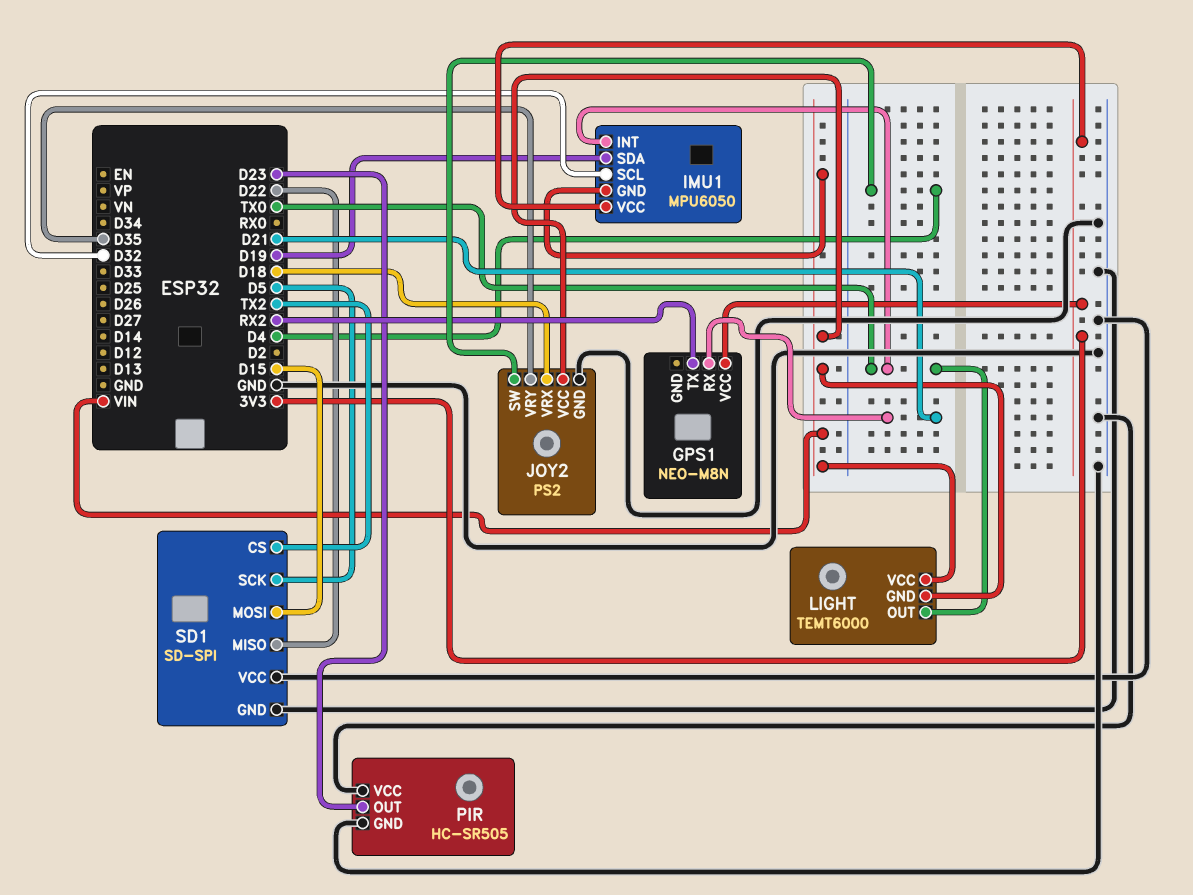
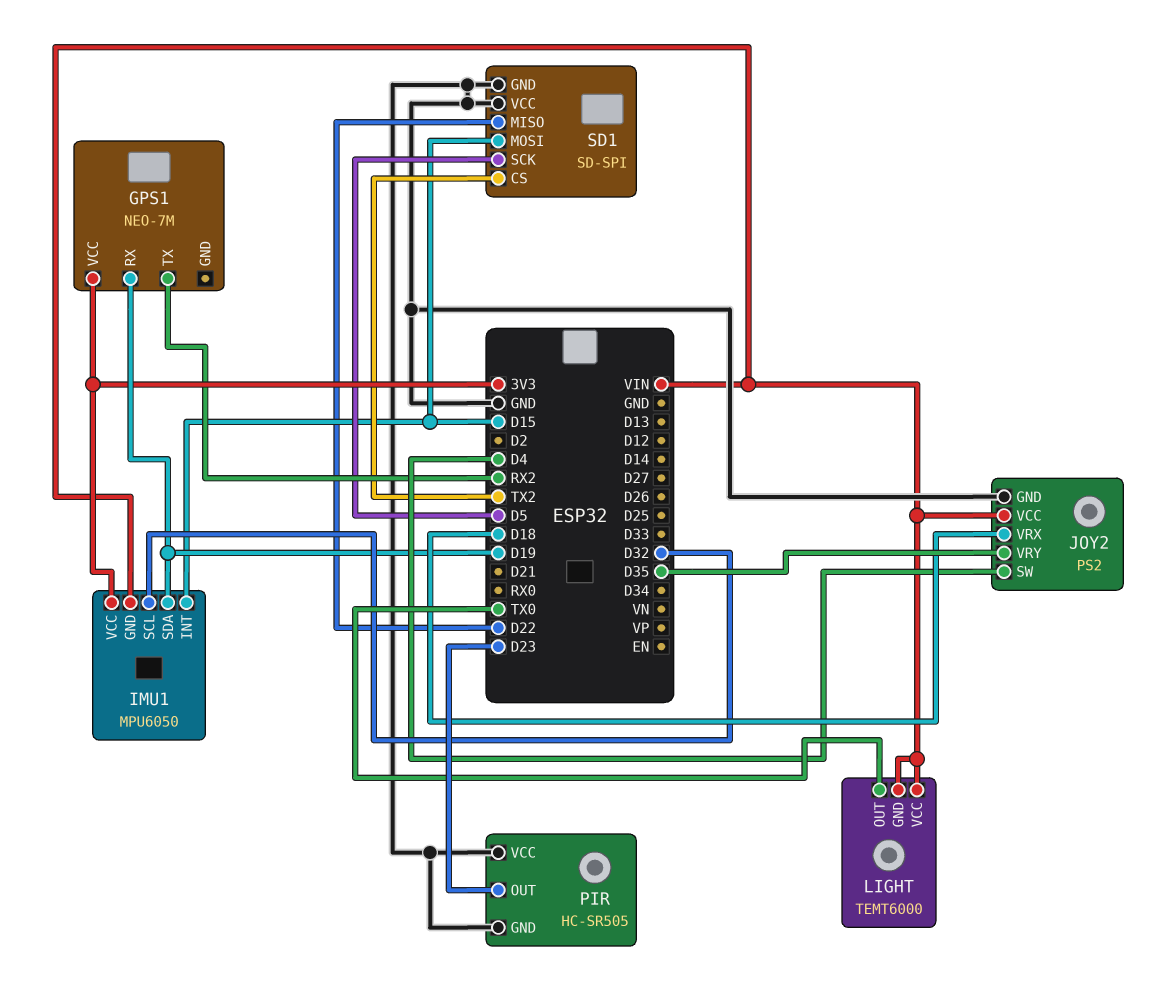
GPS1: NEO-M8N -> NEO-7M
GPS1 pin RX: D21 -> D19
IMU1 pin INT: TX0 -> D15

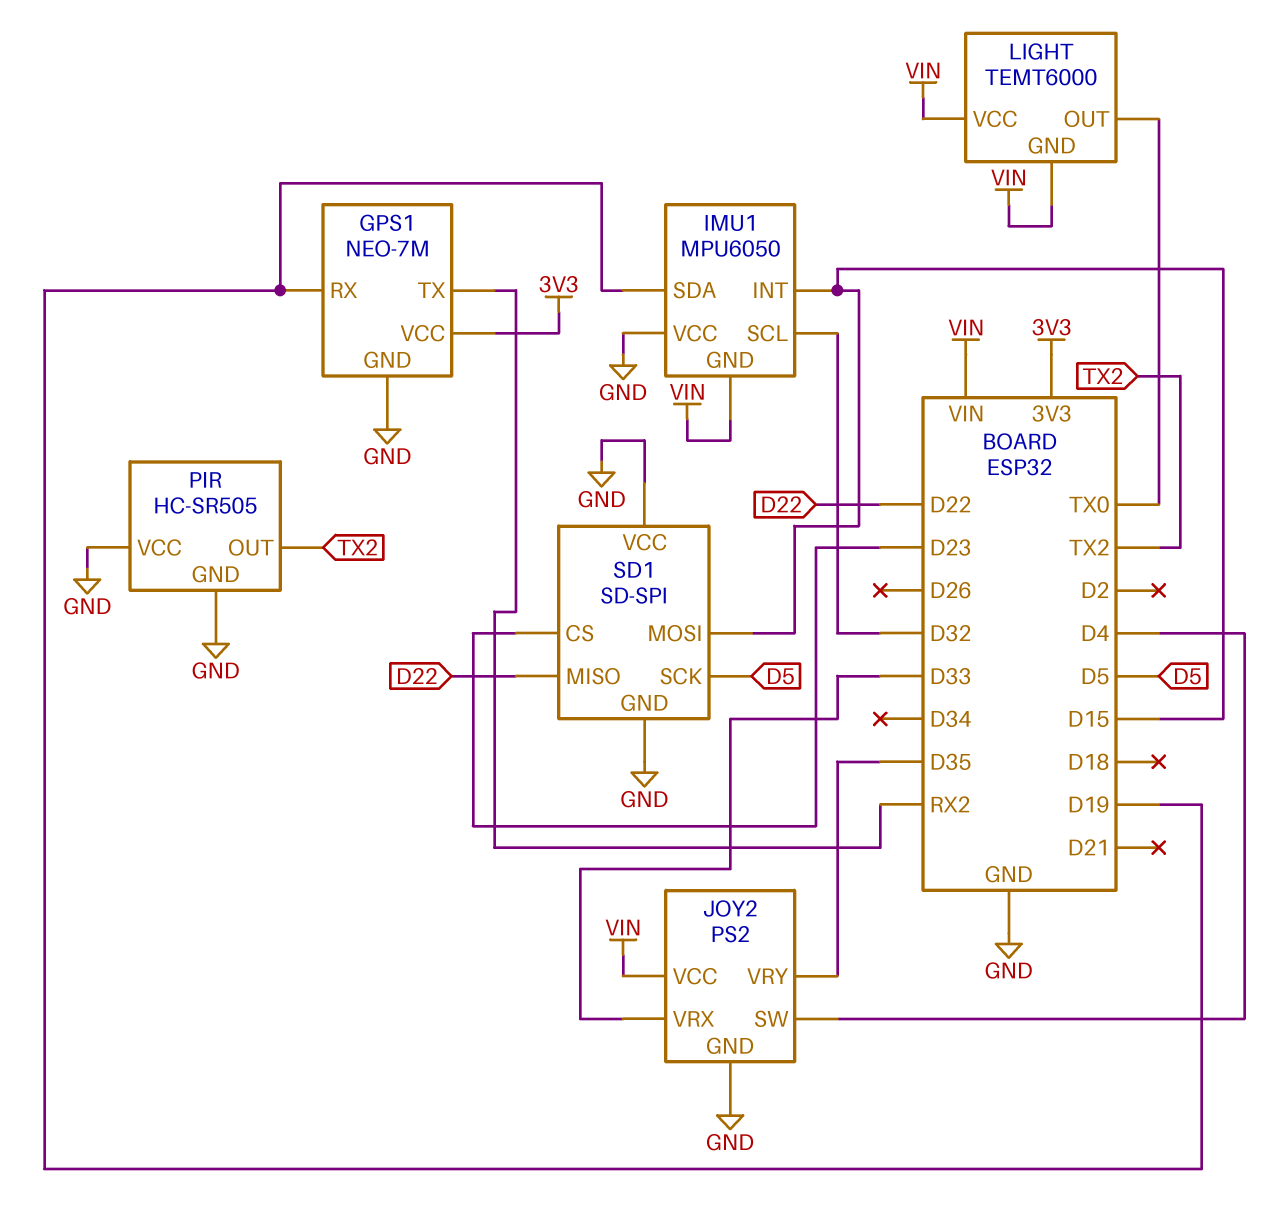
GPS1 pin GND: none -> GND
IMU1 pin VCC: 3V3 -> GND
JOY2 pin VRX: D18 -> D33
PIR pin OUT: D23 -> TX2
SD1 pin CS: TX2 -> D23

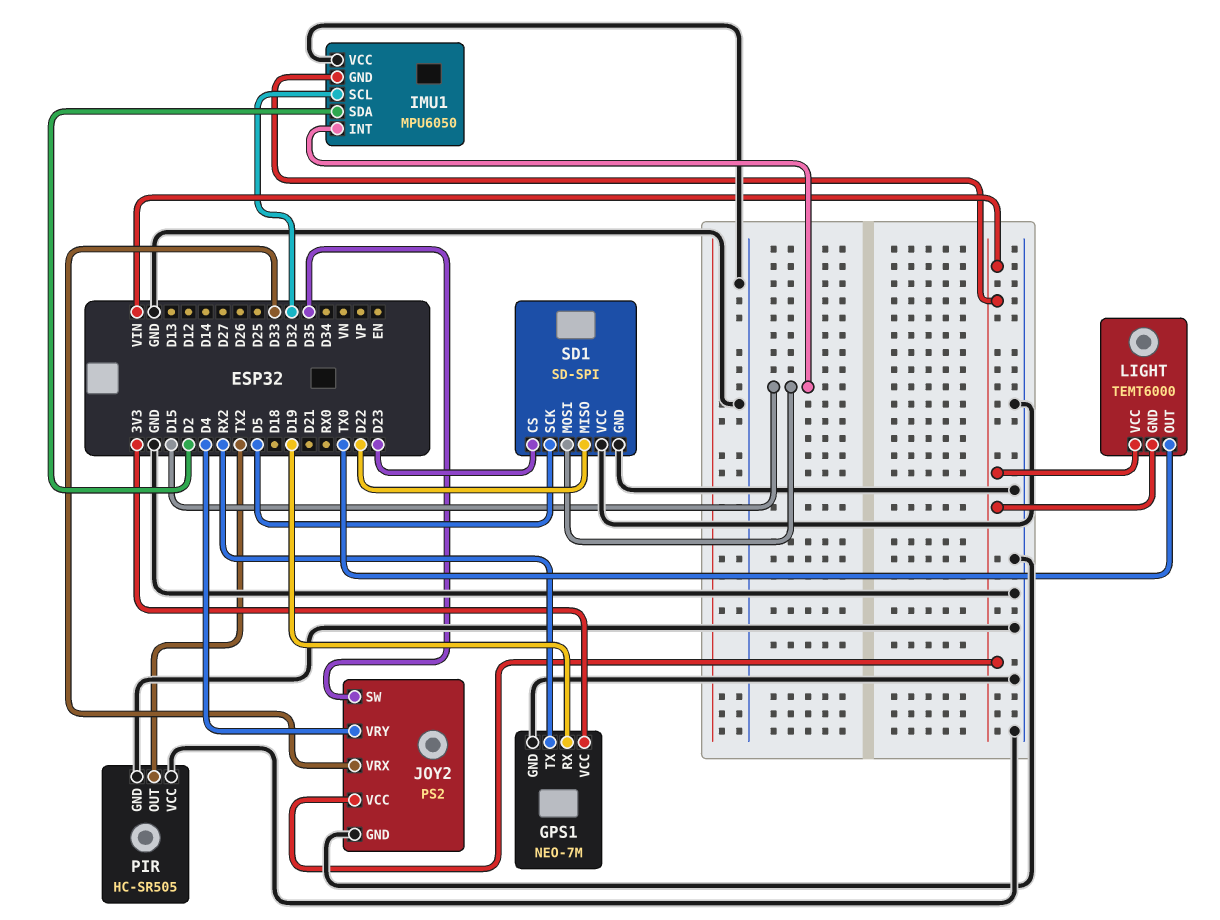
IMU1 pin SDA: D19 -> D2
JOY2 pin SW: D4 -> D35
JOY2 pin VRY: D35 -> D4

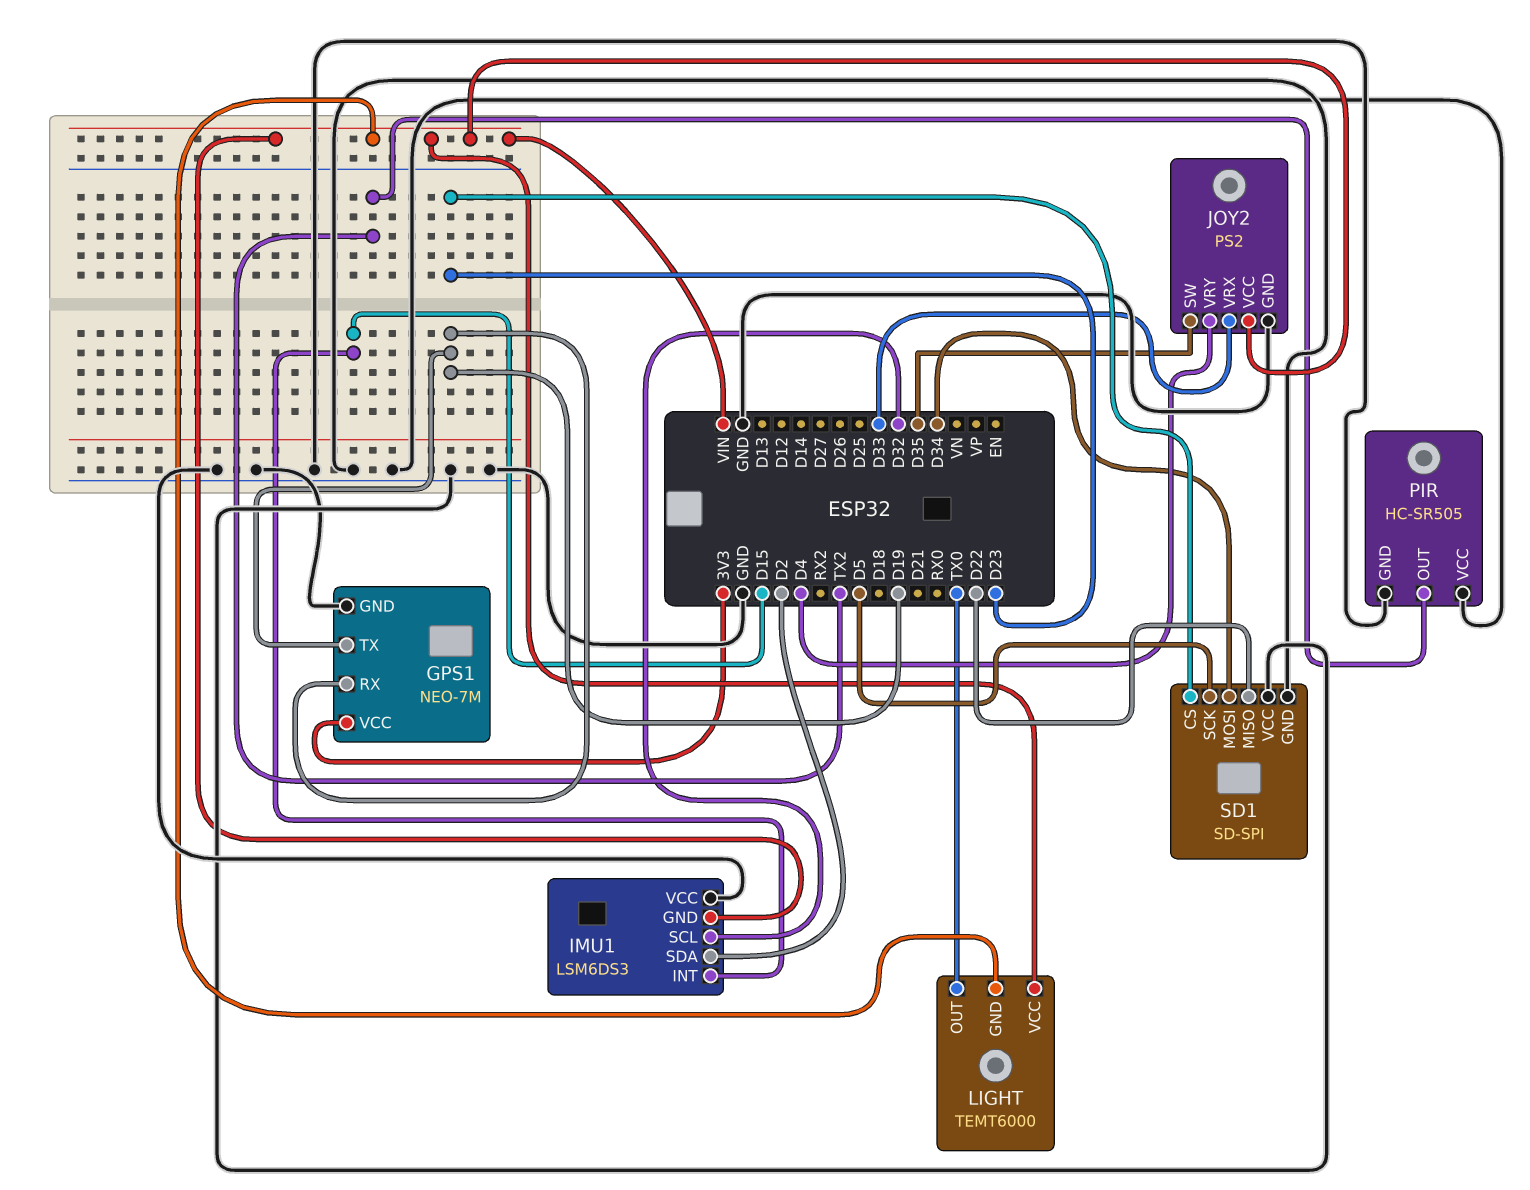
GPS1 pin TX: RX2 -> D19
IMU1: MPU6050 -> LSM6DS3
SD1 pin MOSI: D15 -> D34

